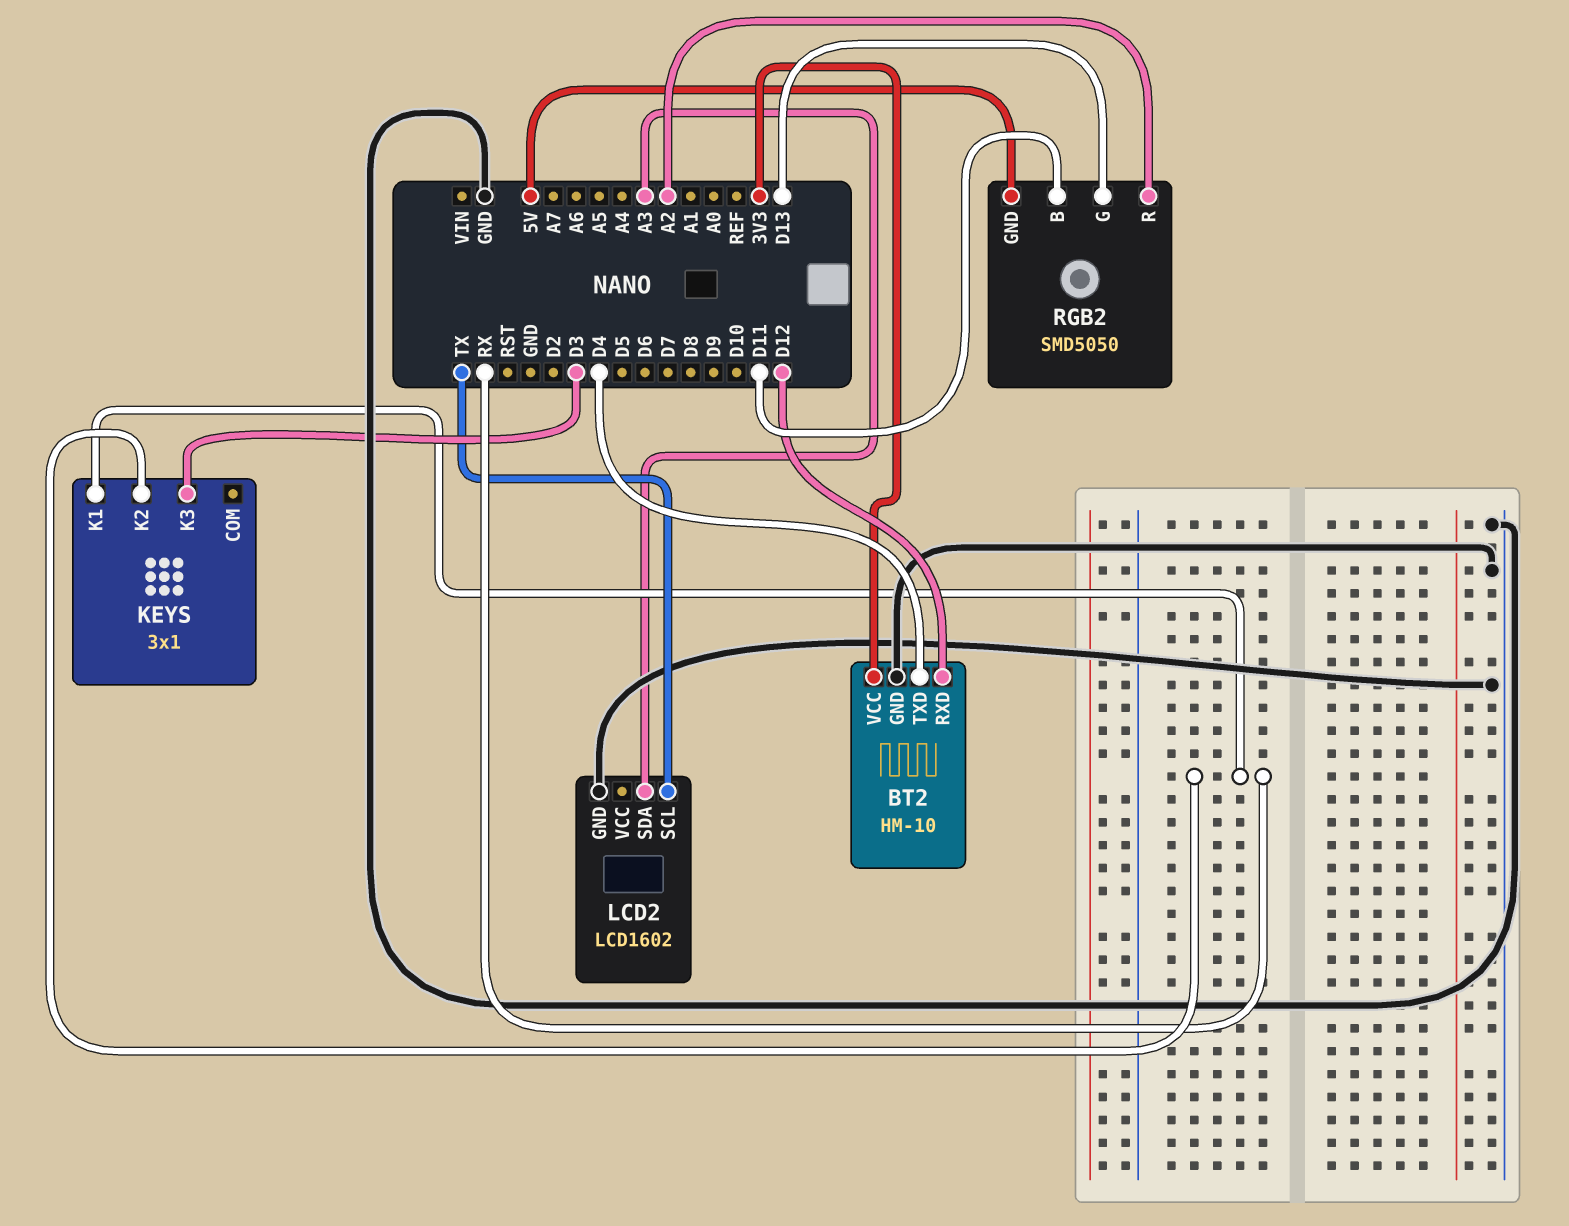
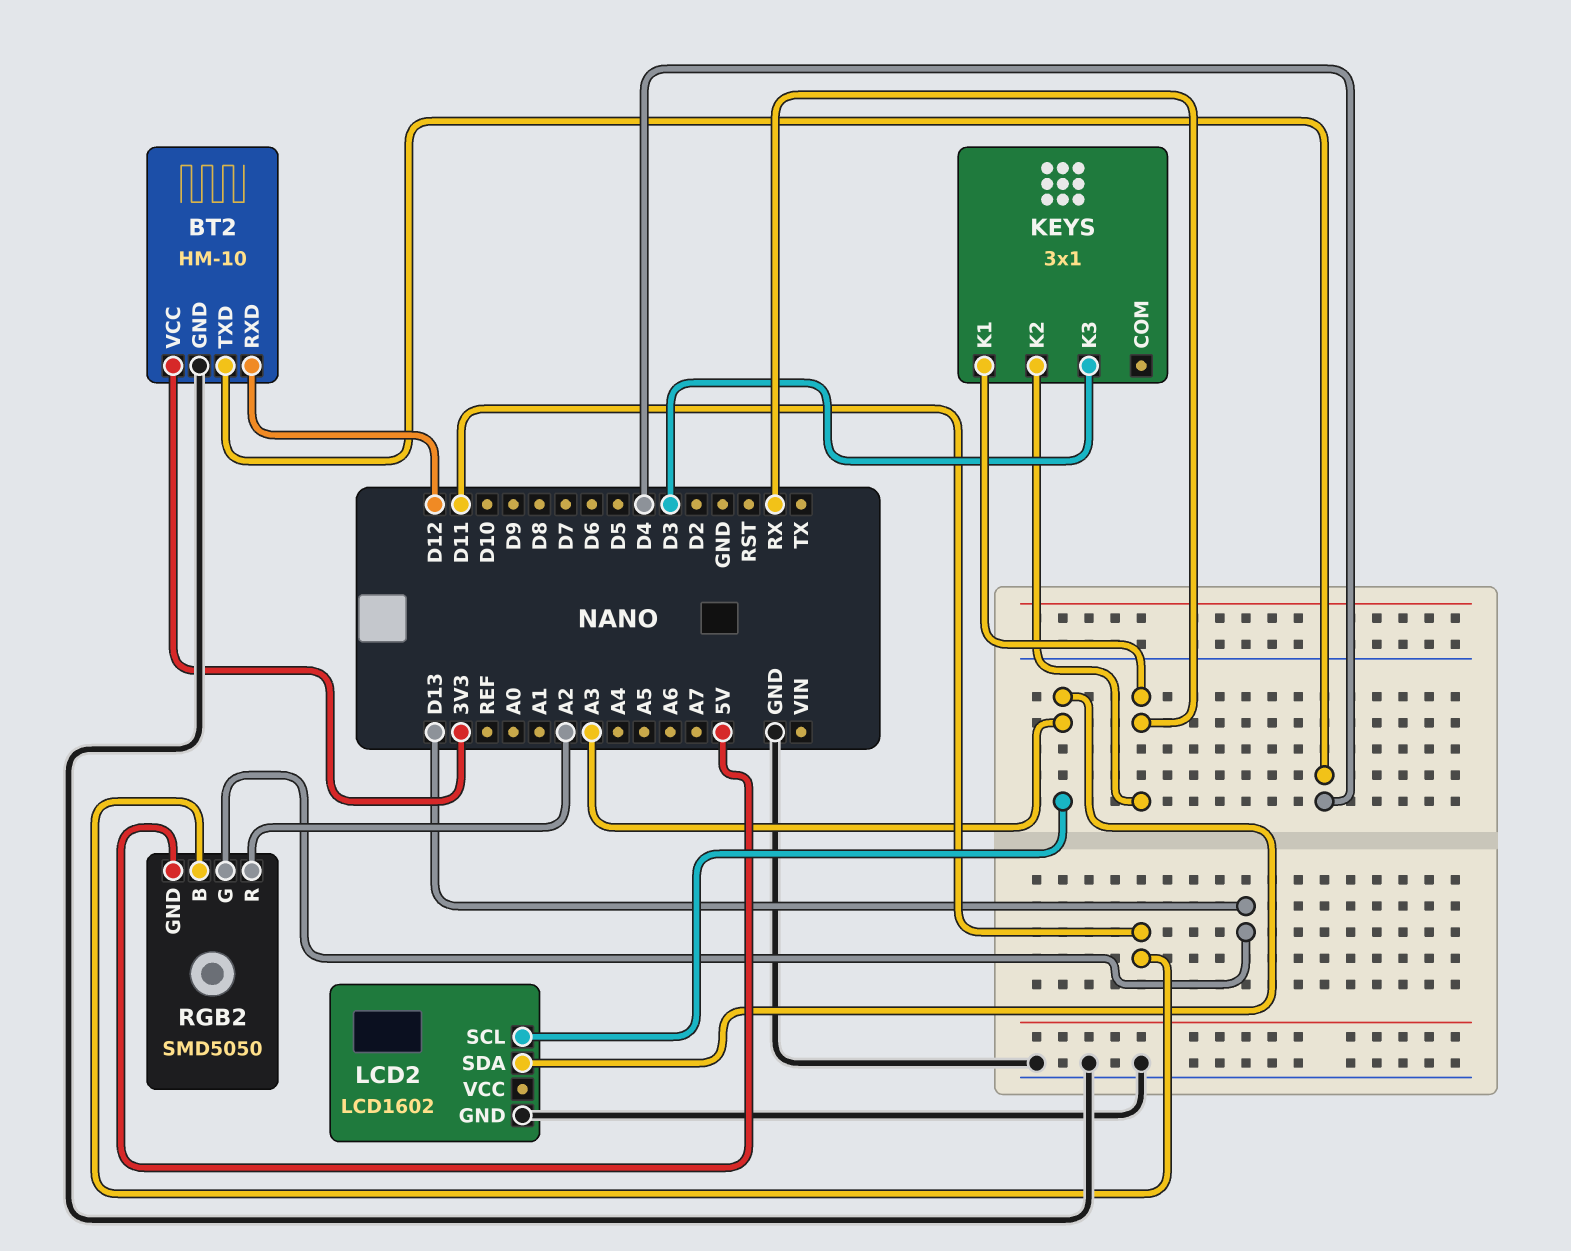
LCD2 pin SCL: TX -> A3

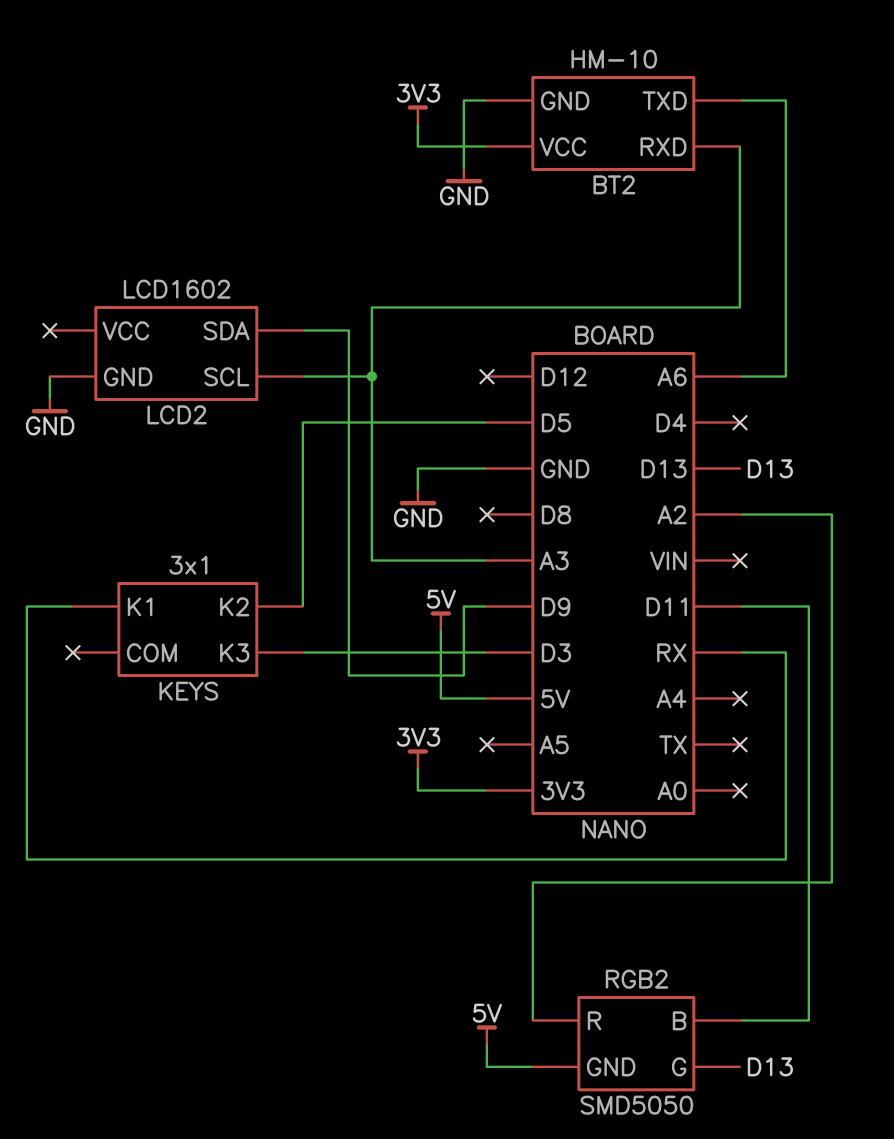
BT2 pin RXD: D12 -> A3
BT2 pin TXD: D4 -> A6
KEYS pin K2: RX -> D5
LCD2 pin SDA: A3 -> D9

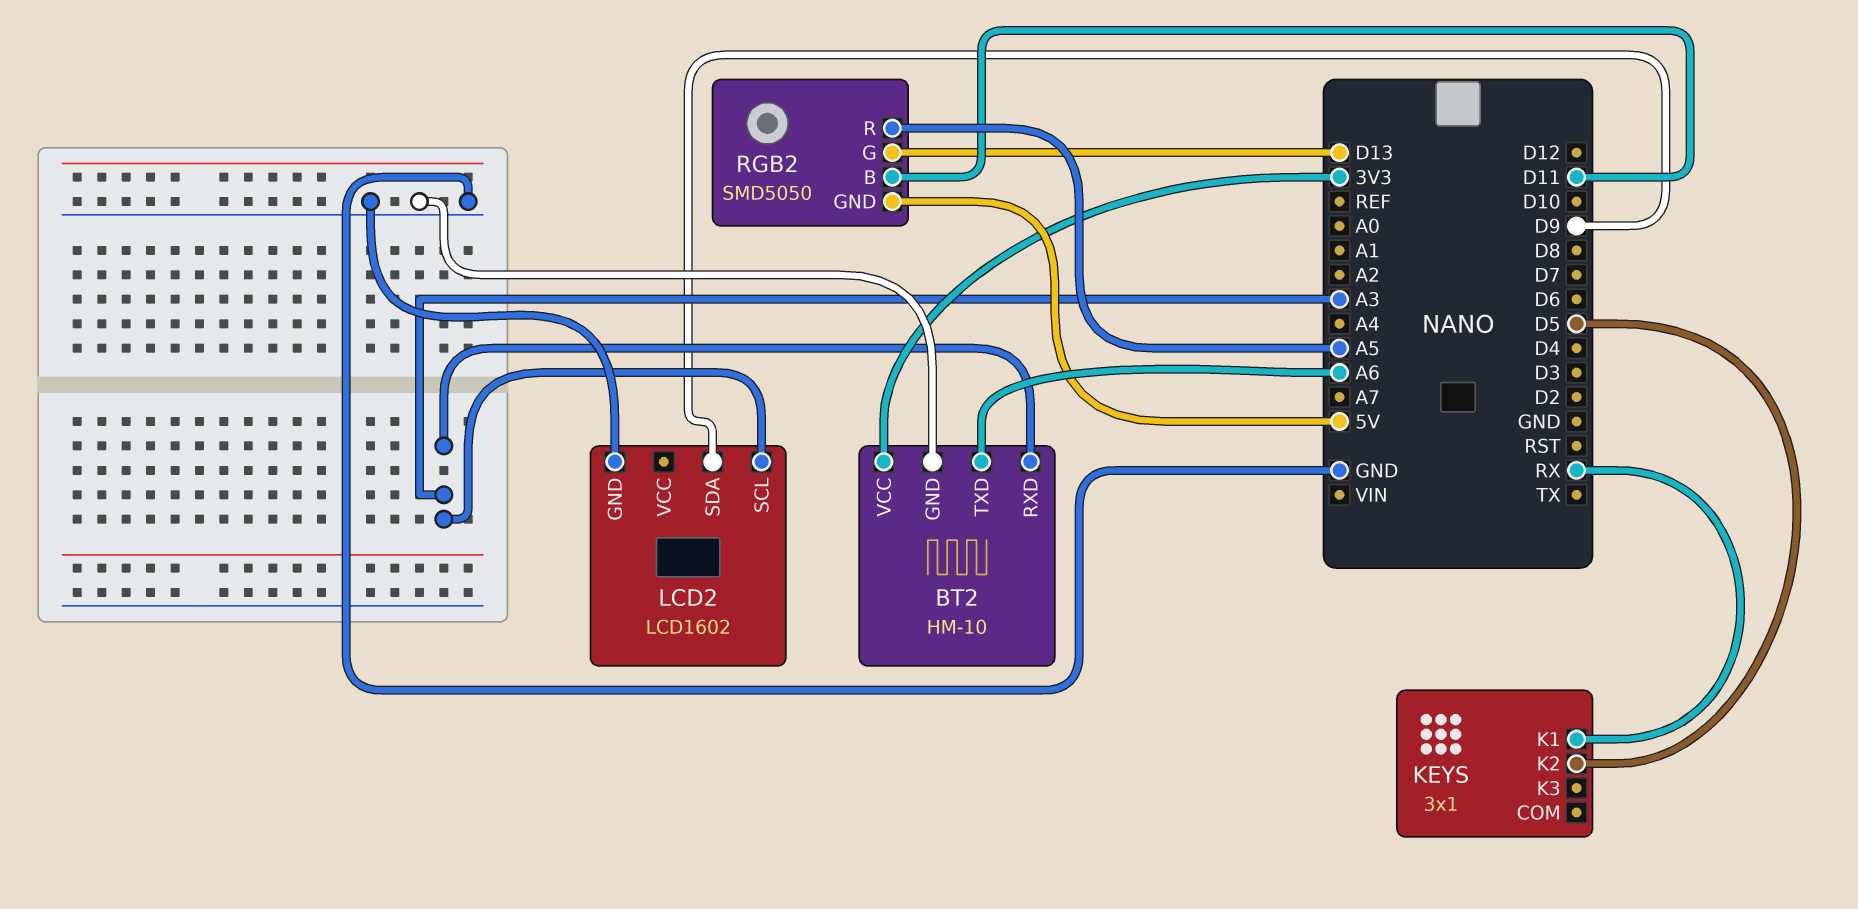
KEYS pin K3: D3 -> none
RGB2 pin R: A2 -> A5

